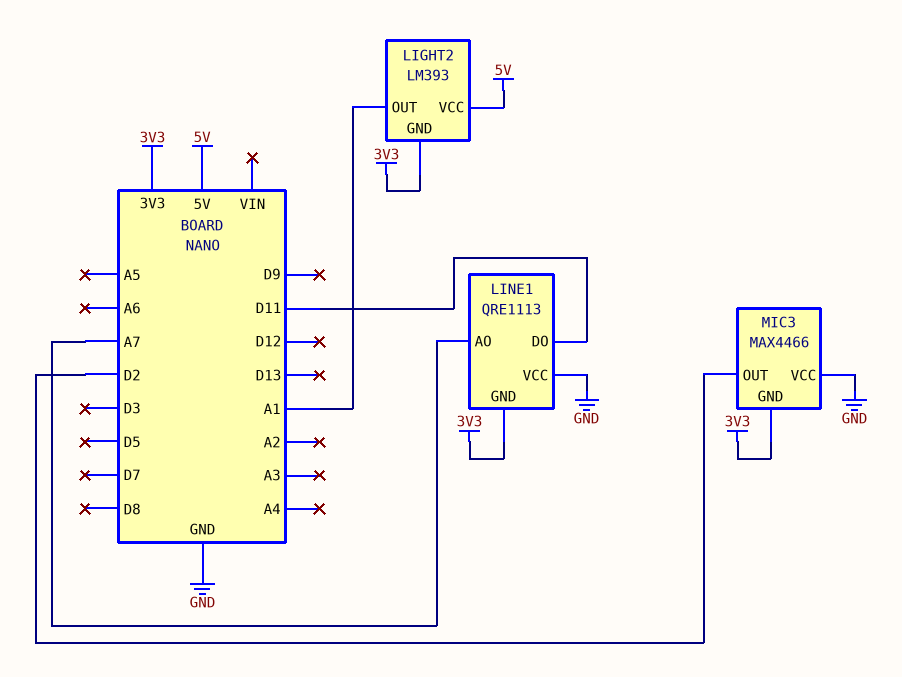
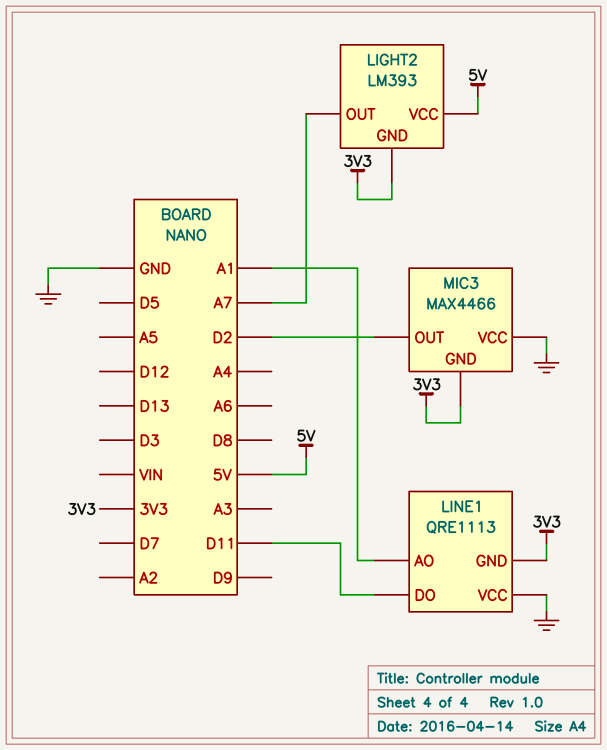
LIGHT2 pin OUT: A1 -> A7
LINE1 pin AO: A7 -> A1

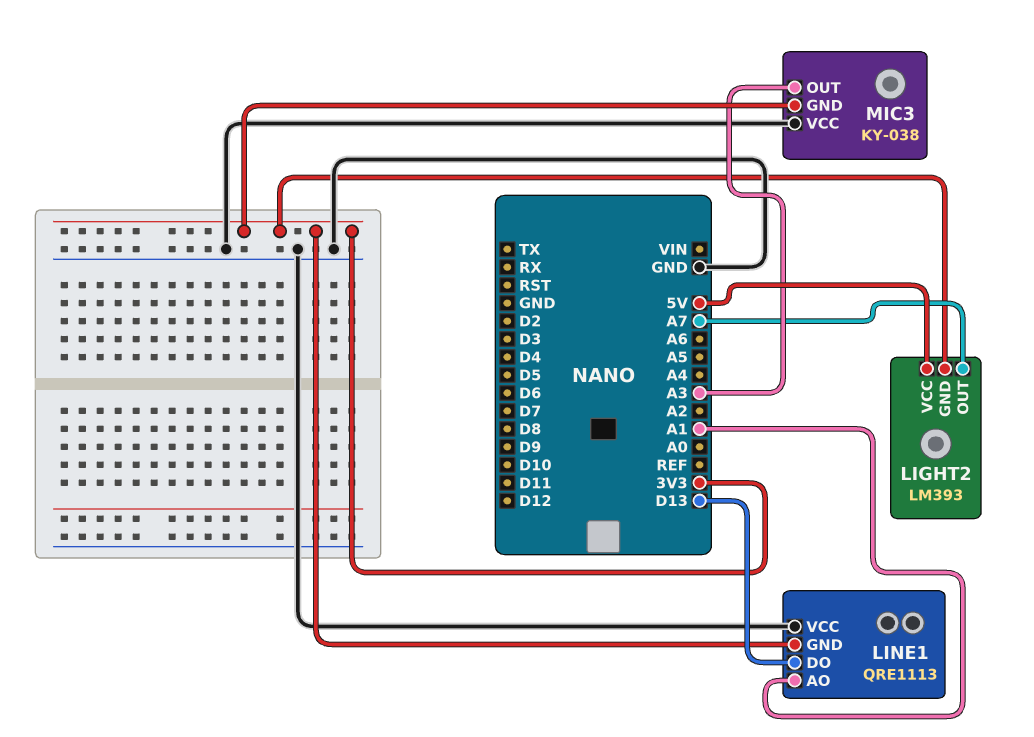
LINE1 pin DO: D11 -> D13
MIC3: MAX4466 -> KY-038
MIC3 pin OUT: D2 -> A3

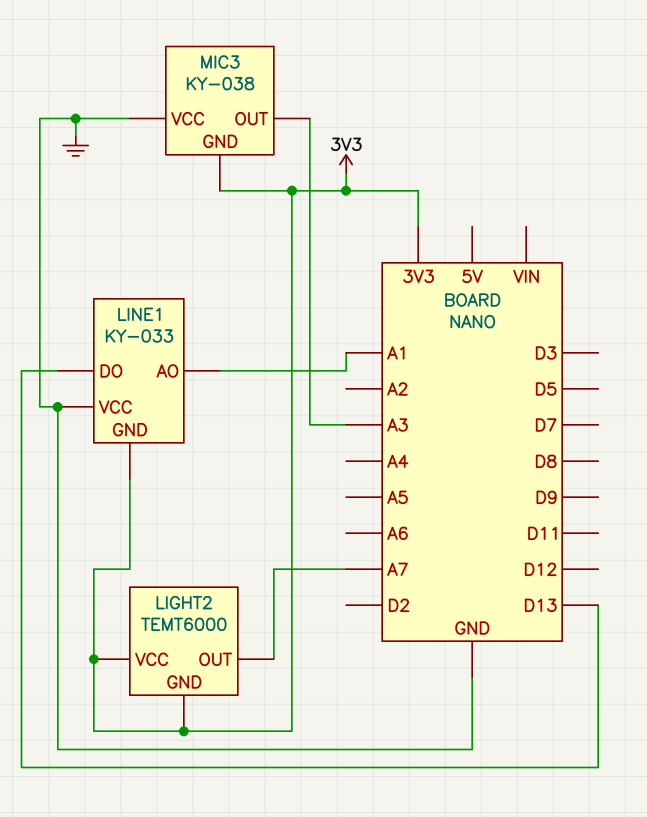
LIGHT2: LM393 -> TEMT6000
LIGHT2 pin VCC: 5V -> 3V3
LINE1: QRE1113 -> KY-033

